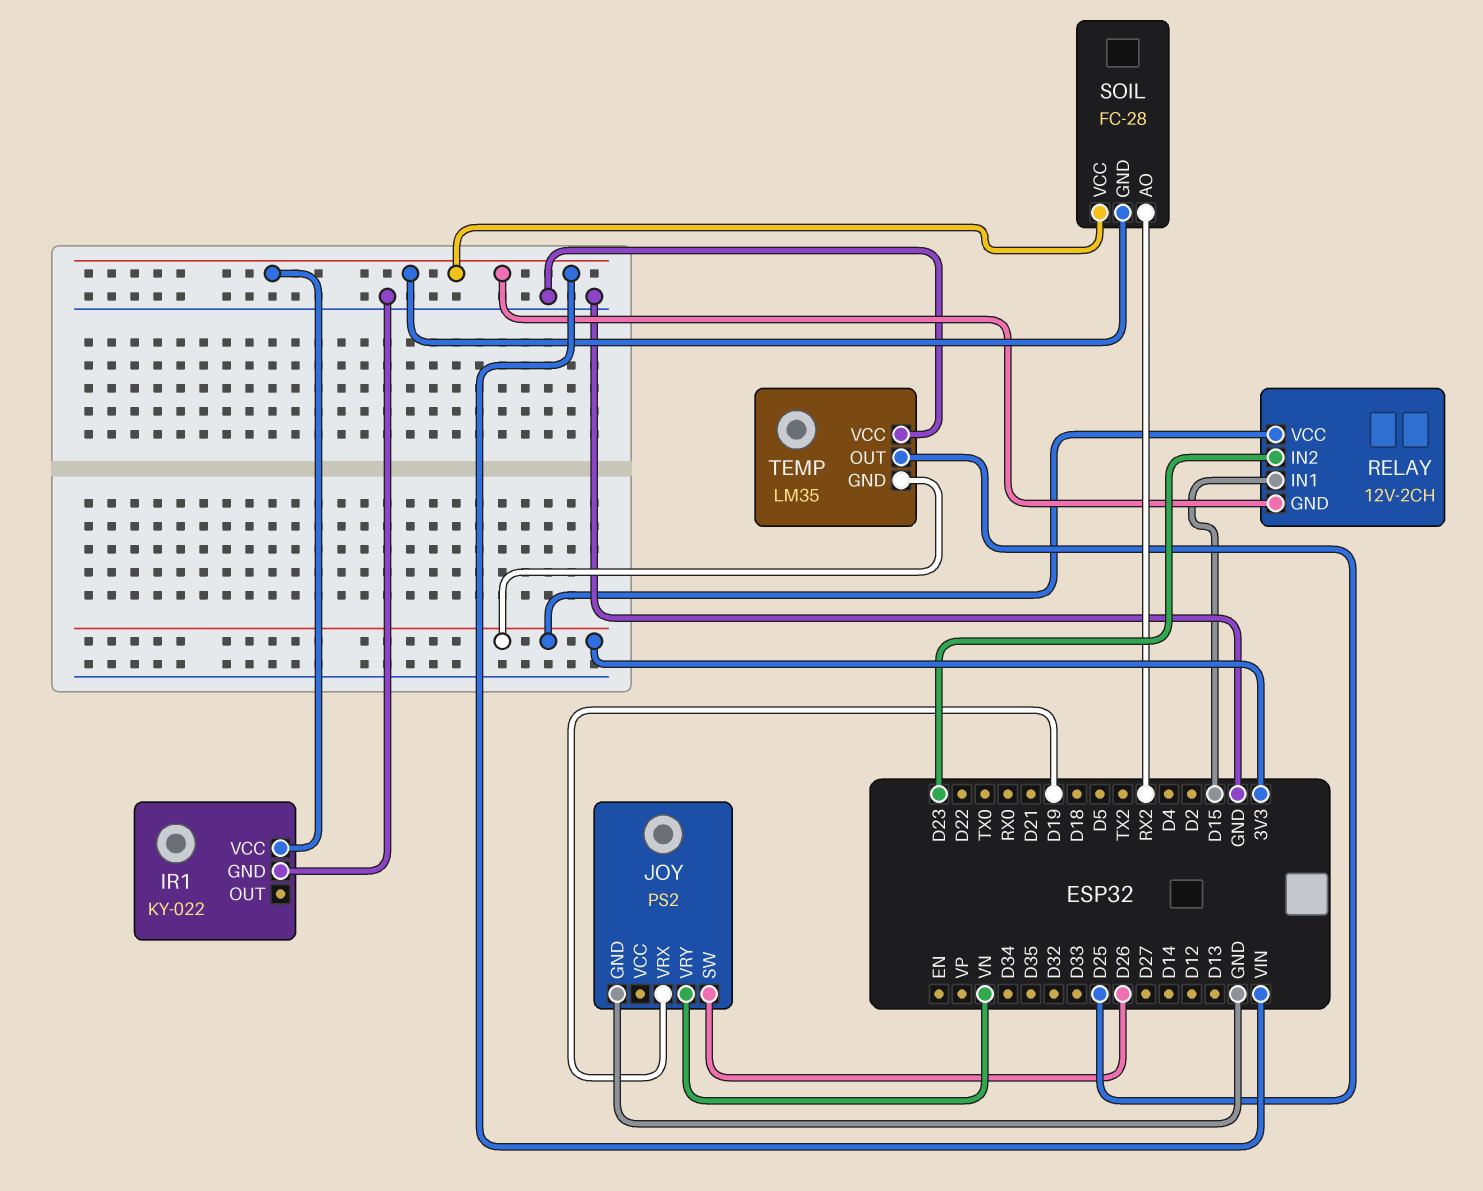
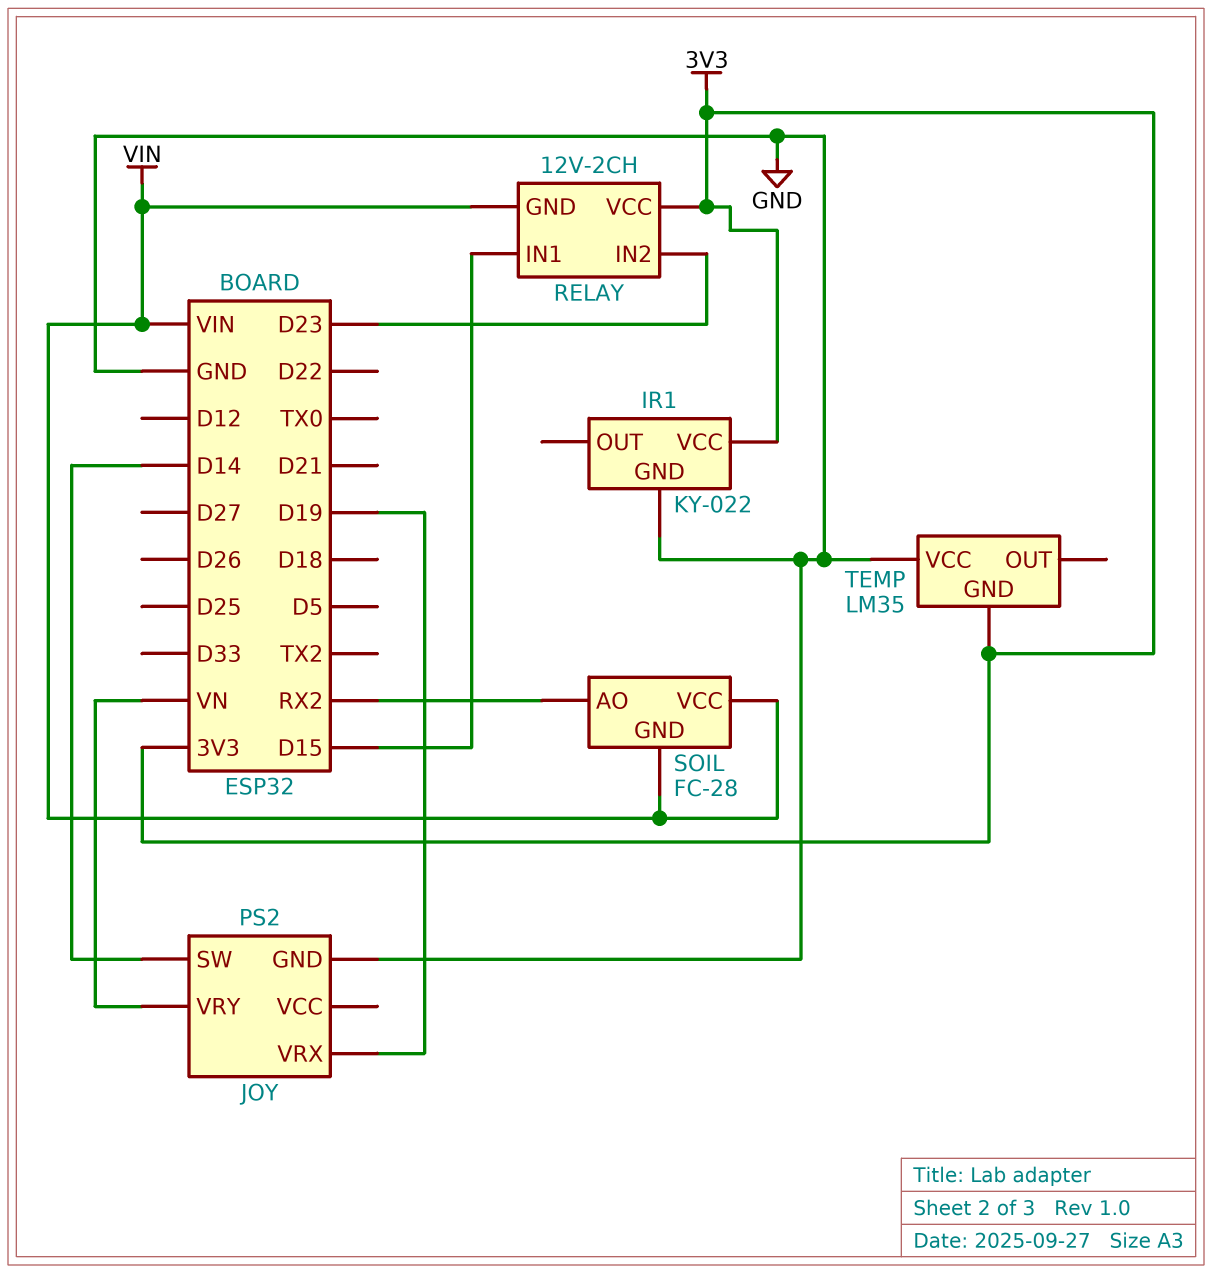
IR1 pin VCC: VIN -> 3V3
JOY pin SW: D26 -> D14
TEMP pin OUT: D25 -> none

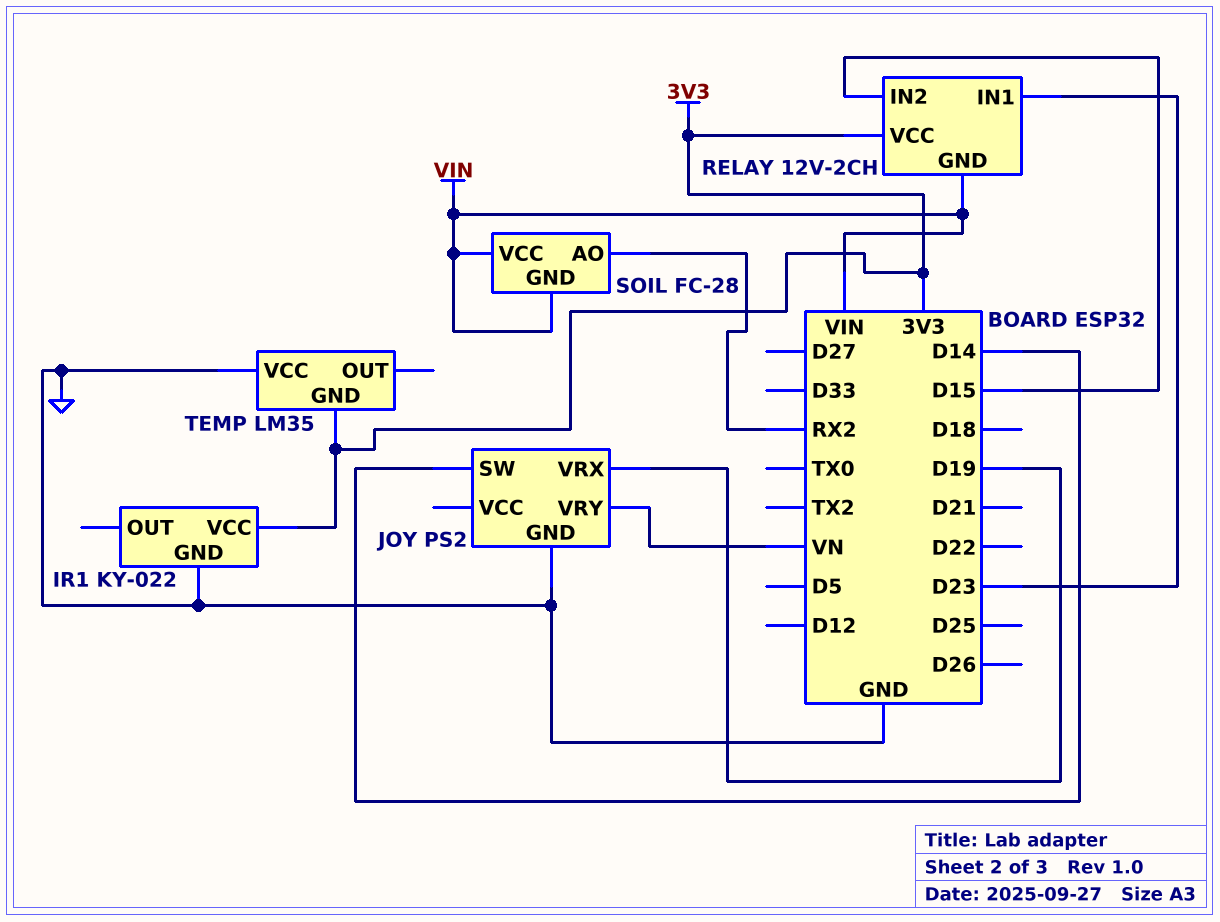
RELAY pin IN1: D15 -> D23
RELAY pin IN2: D23 -> D15

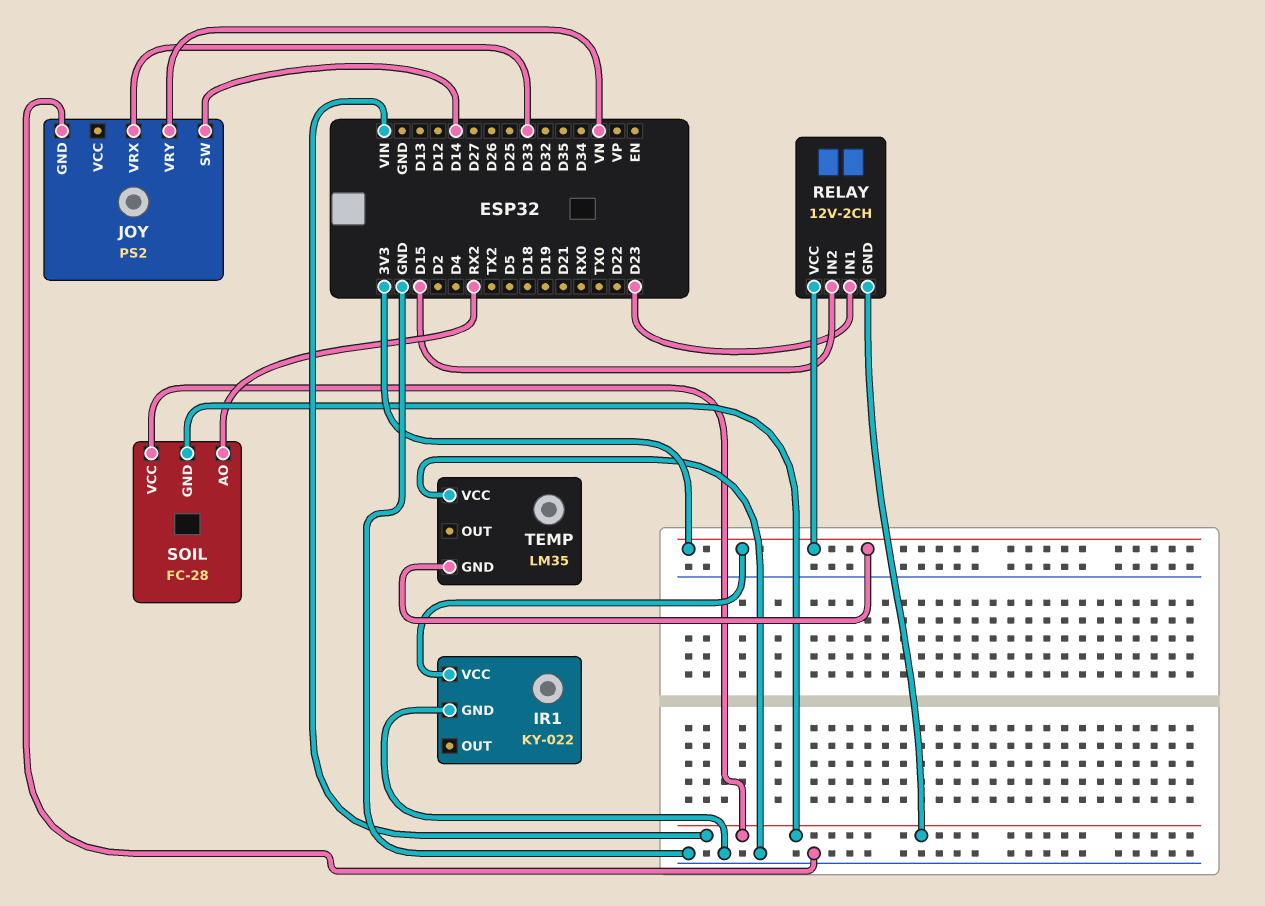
JOY pin VRX: D19 -> D33

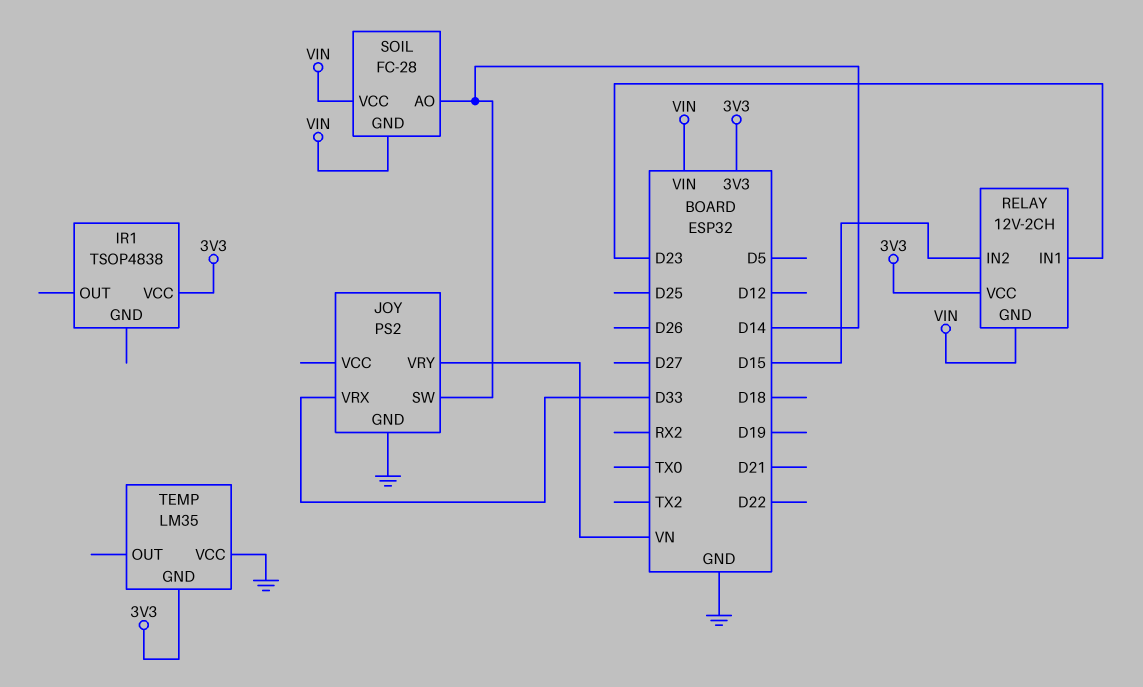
IR1: KY-022 -> TSOP4838
IR1 pin GND: GND -> none
SOIL pin AO: RX2 -> D14

